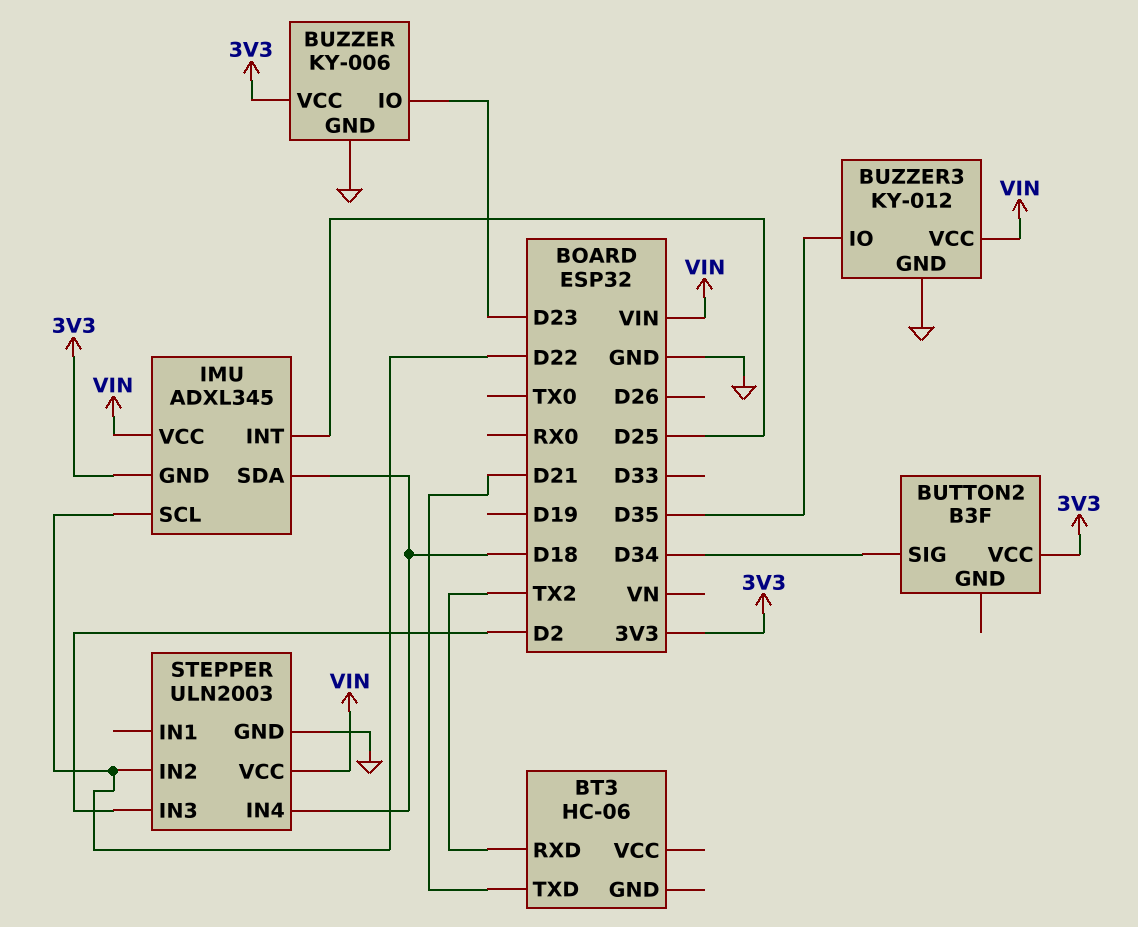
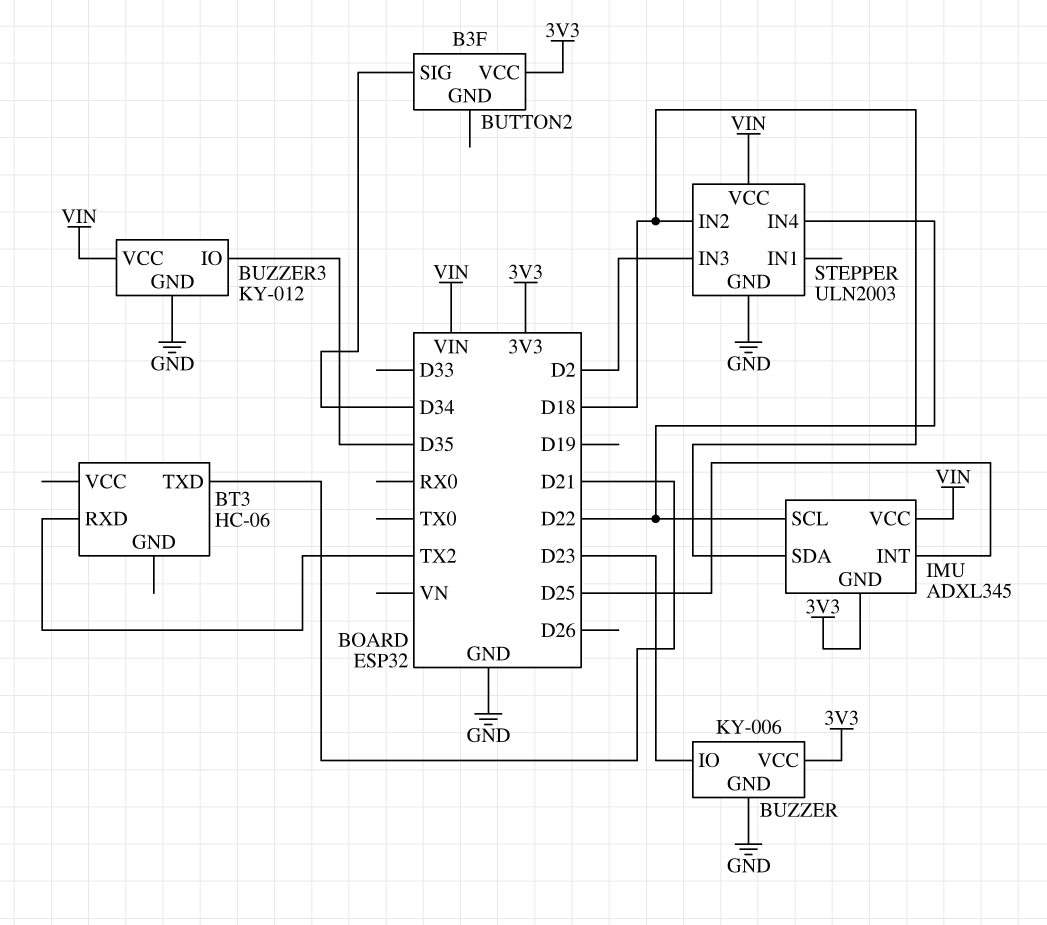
STEPPER pin IN2: D22 -> D18
STEPPER pin IN4: D18 -> D22

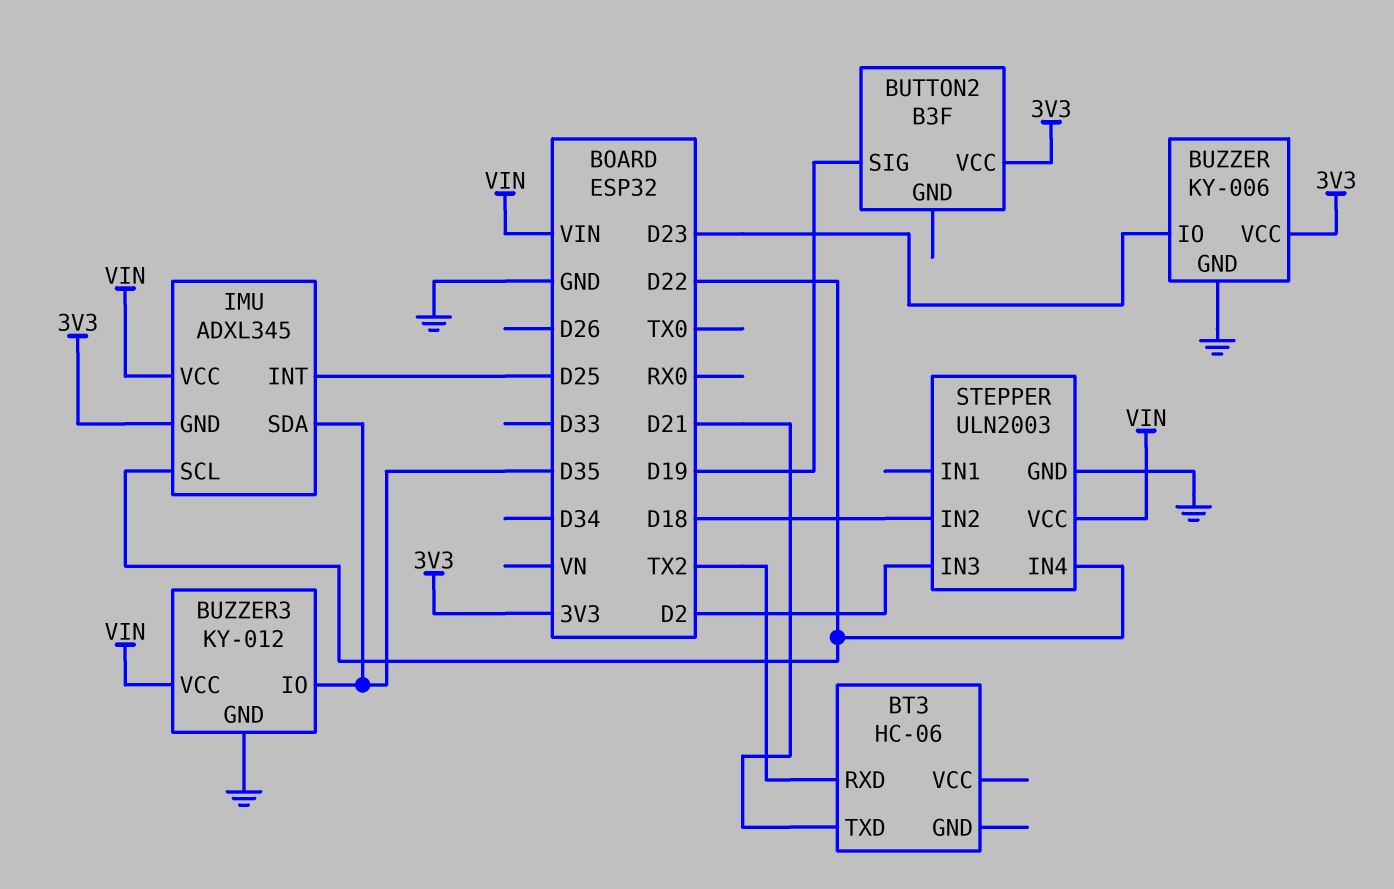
BUTTON2 pin SIG: D34 -> D19
IMU pin SDA: D18 -> D35

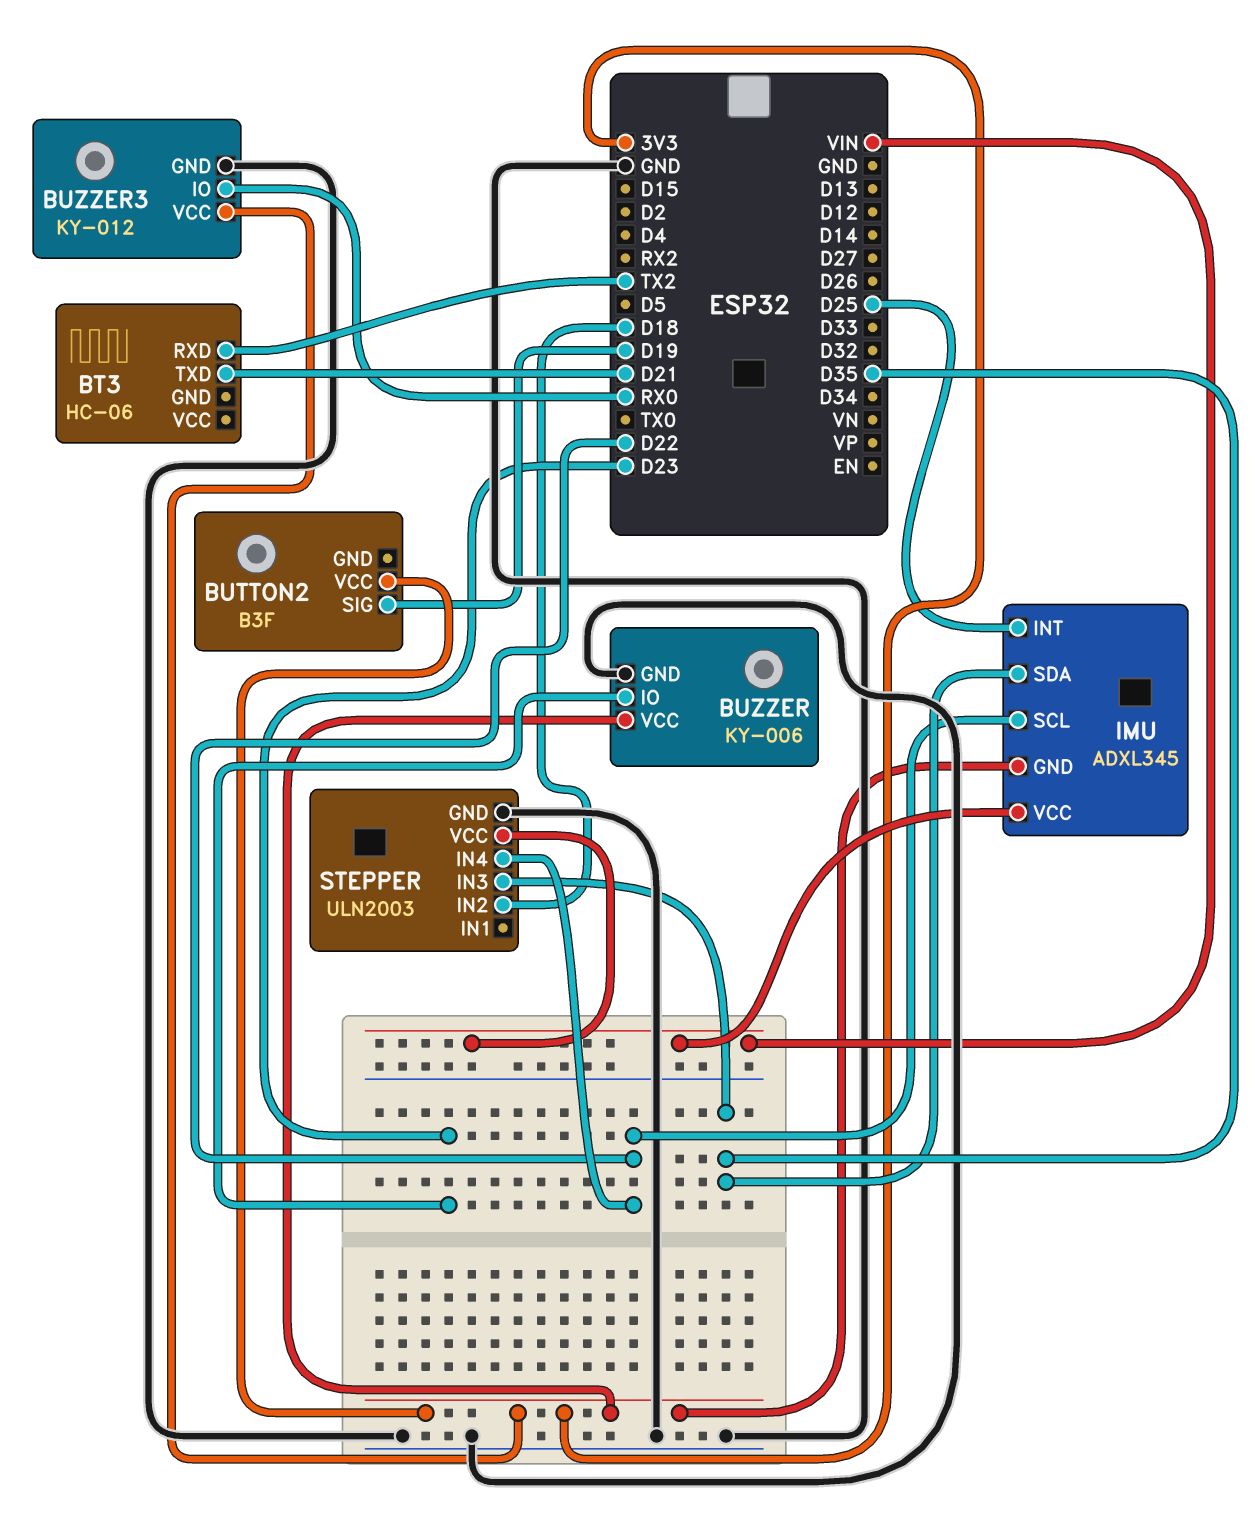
BUZZER3 pin IO: D35 -> RX0
BUZZER3 pin VCC: VIN -> 3V3
STEPPER pin IN3: D2 -> D35

